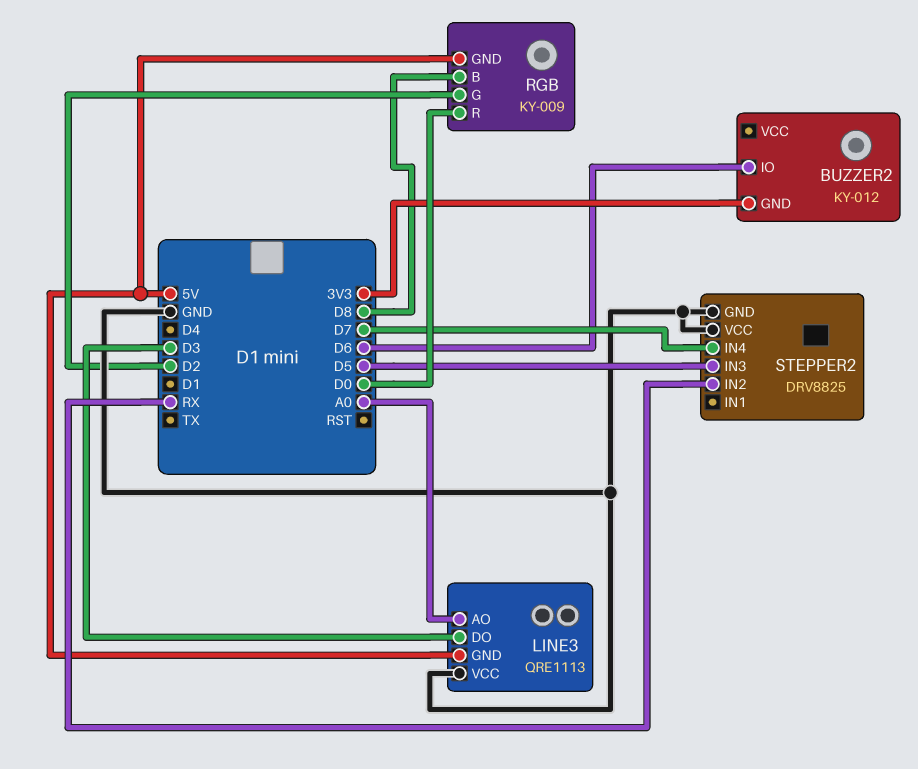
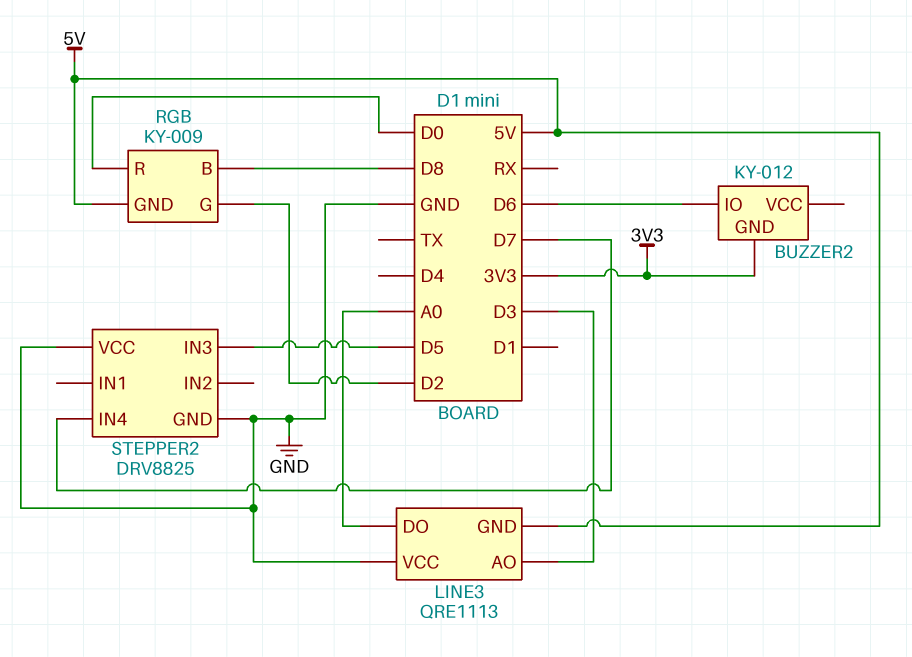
LINE3 pin AO: A0 -> D3
LINE3 pin DO: D3 -> A0
STEPPER2 pin IN2: RX -> none

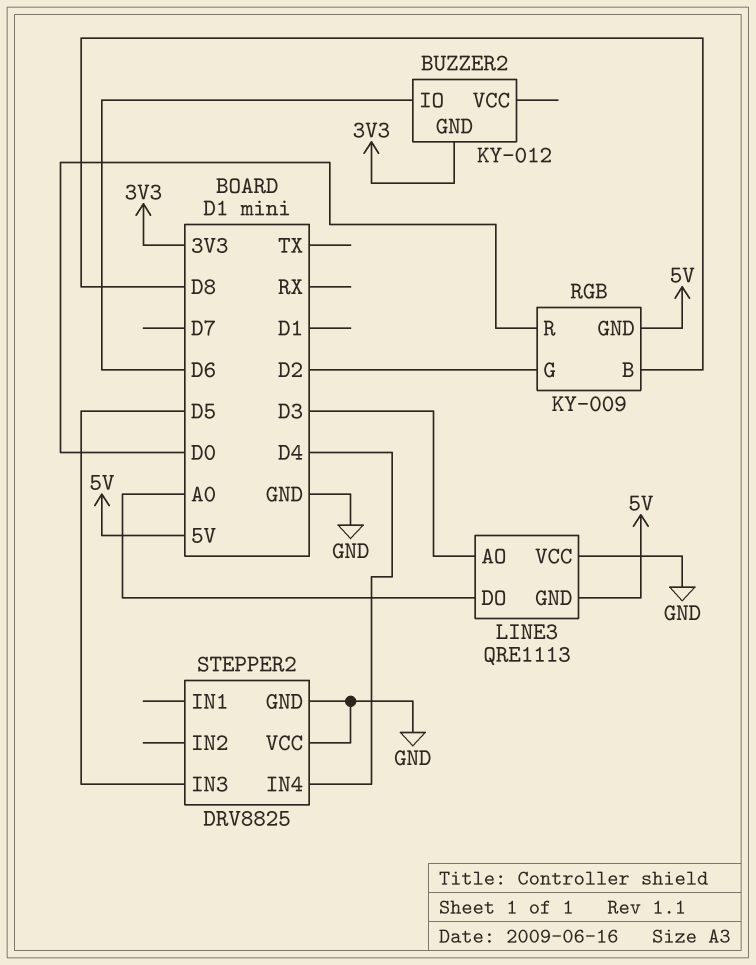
STEPPER2 pin IN4: D7 -> D4

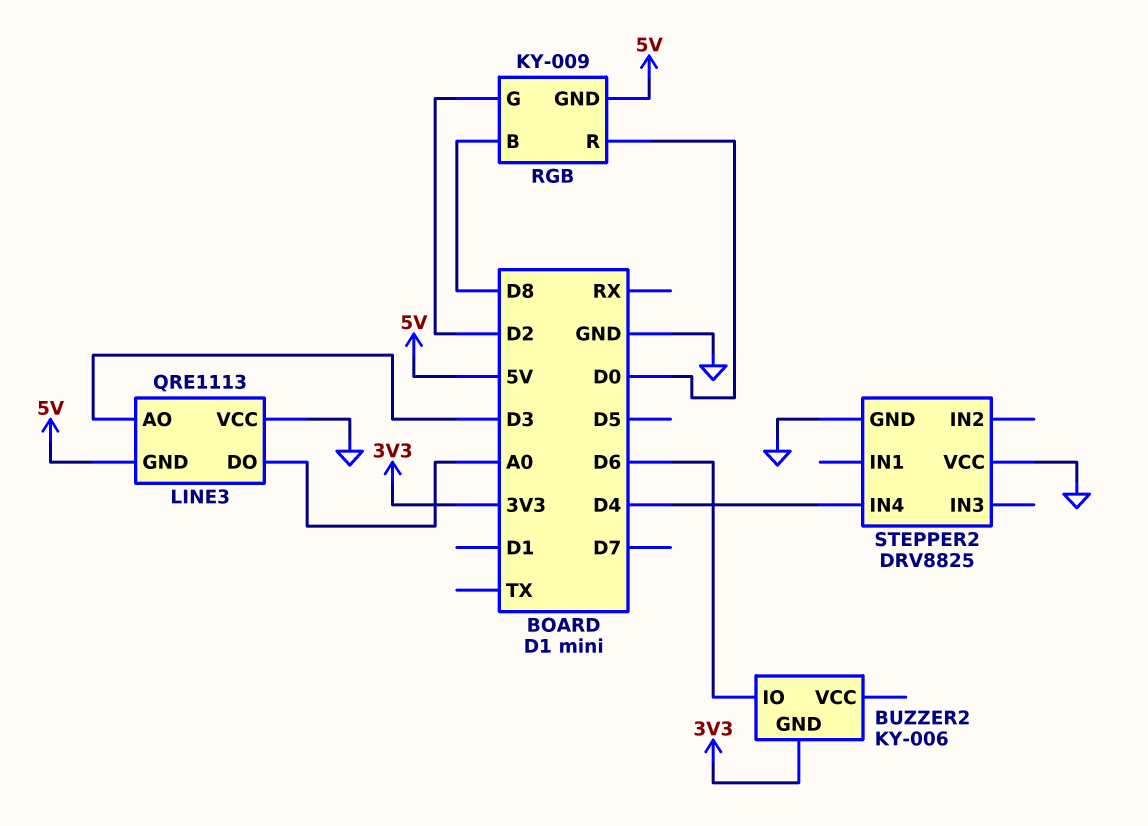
BUZZER2: KY-012 -> KY-006
STEPPER2 pin IN3: D5 -> none

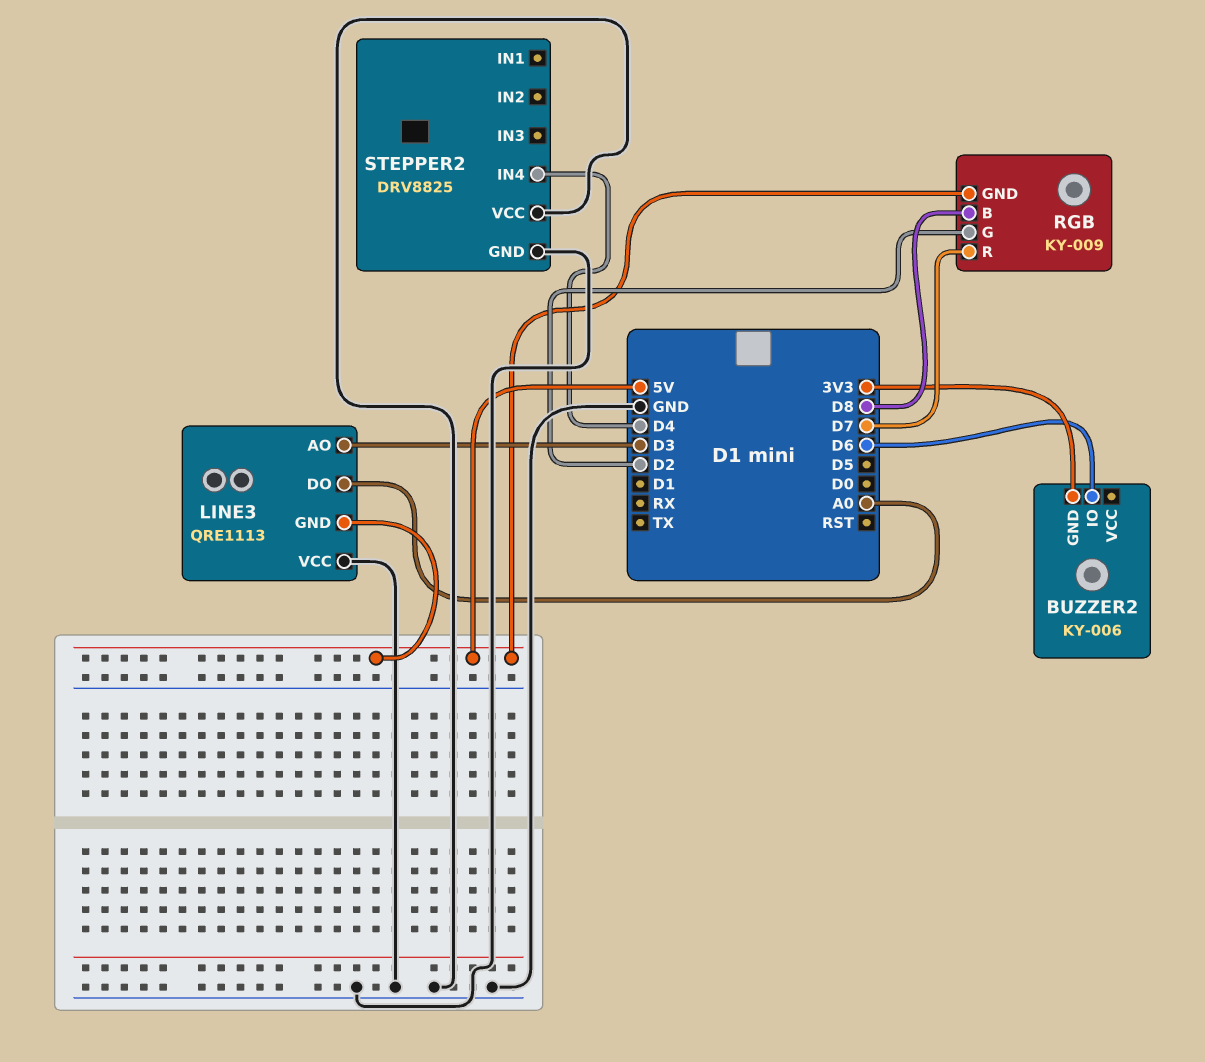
RGB pin R: D0 -> D7

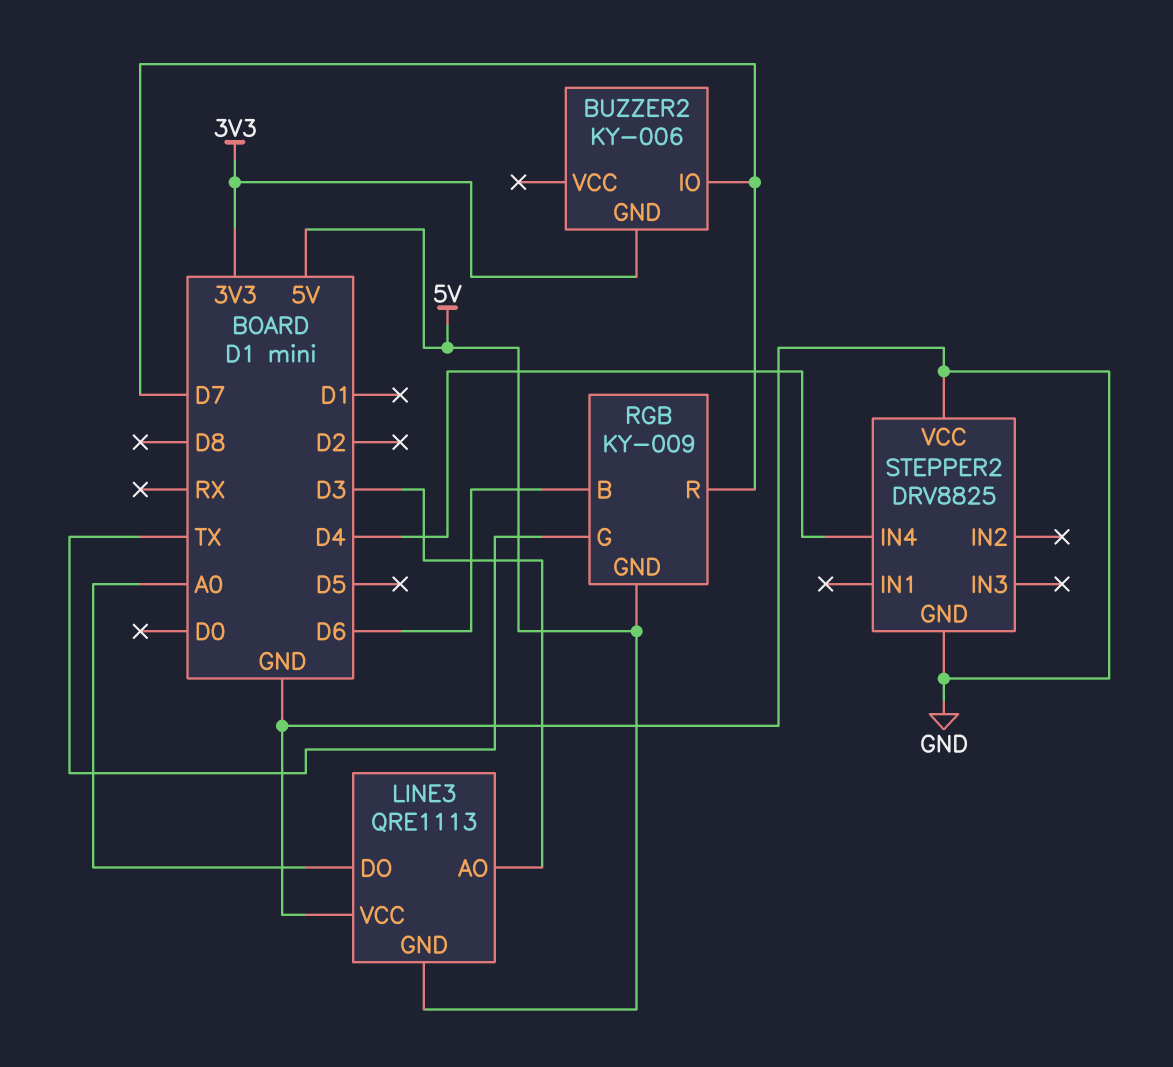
BUZZER2 pin IO: D6 -> D7
RGB pin B: D8 -> D6
RGB pin G: D2 -> TX

